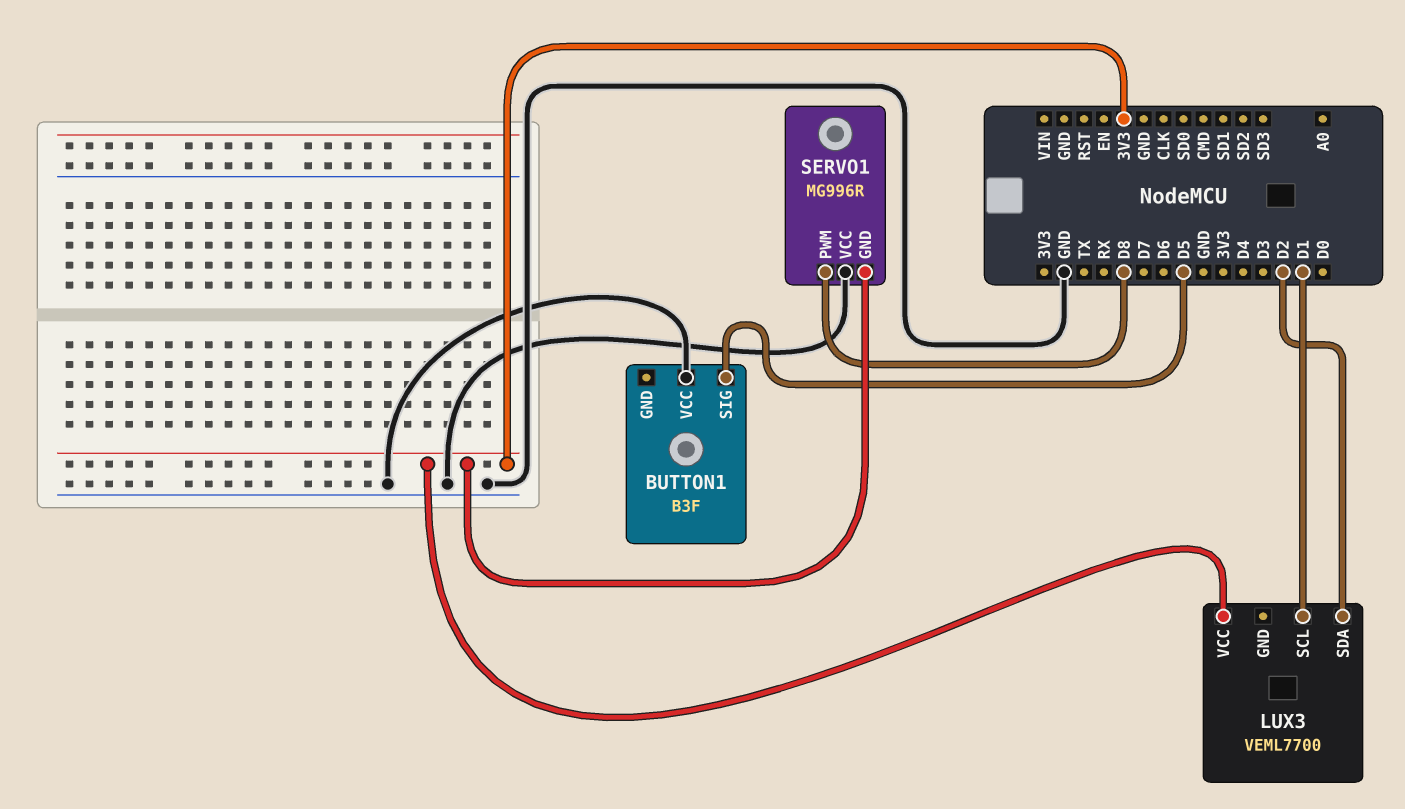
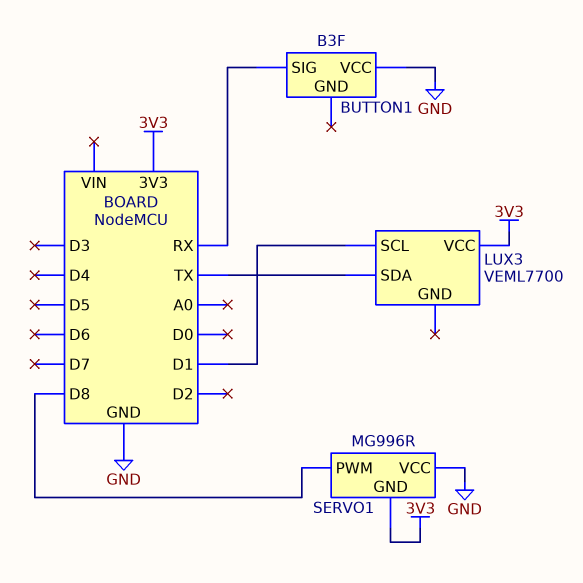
BUTTON1 pin SIG: D5 -> RX
LUX3 pin SDA: D2 -> TX

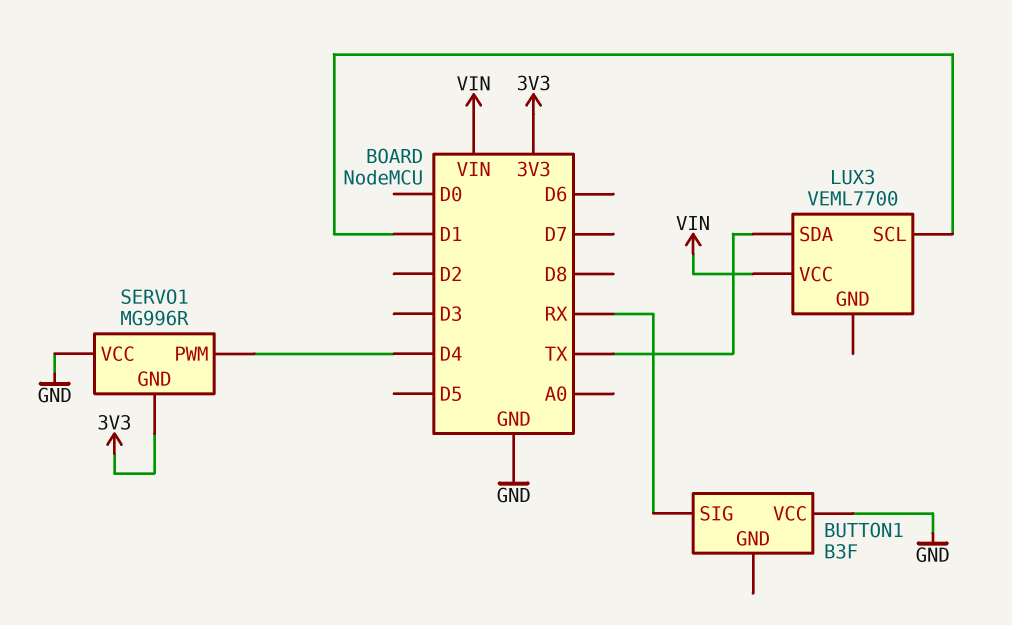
LUX3 pin VCC: 3V3 -> VIN
SERVO1 pin PWM: D8 -> D4

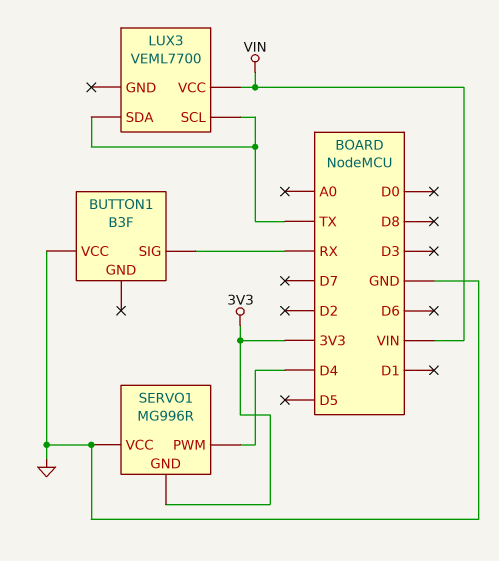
LUX3 pin SCL: D1 -> TX

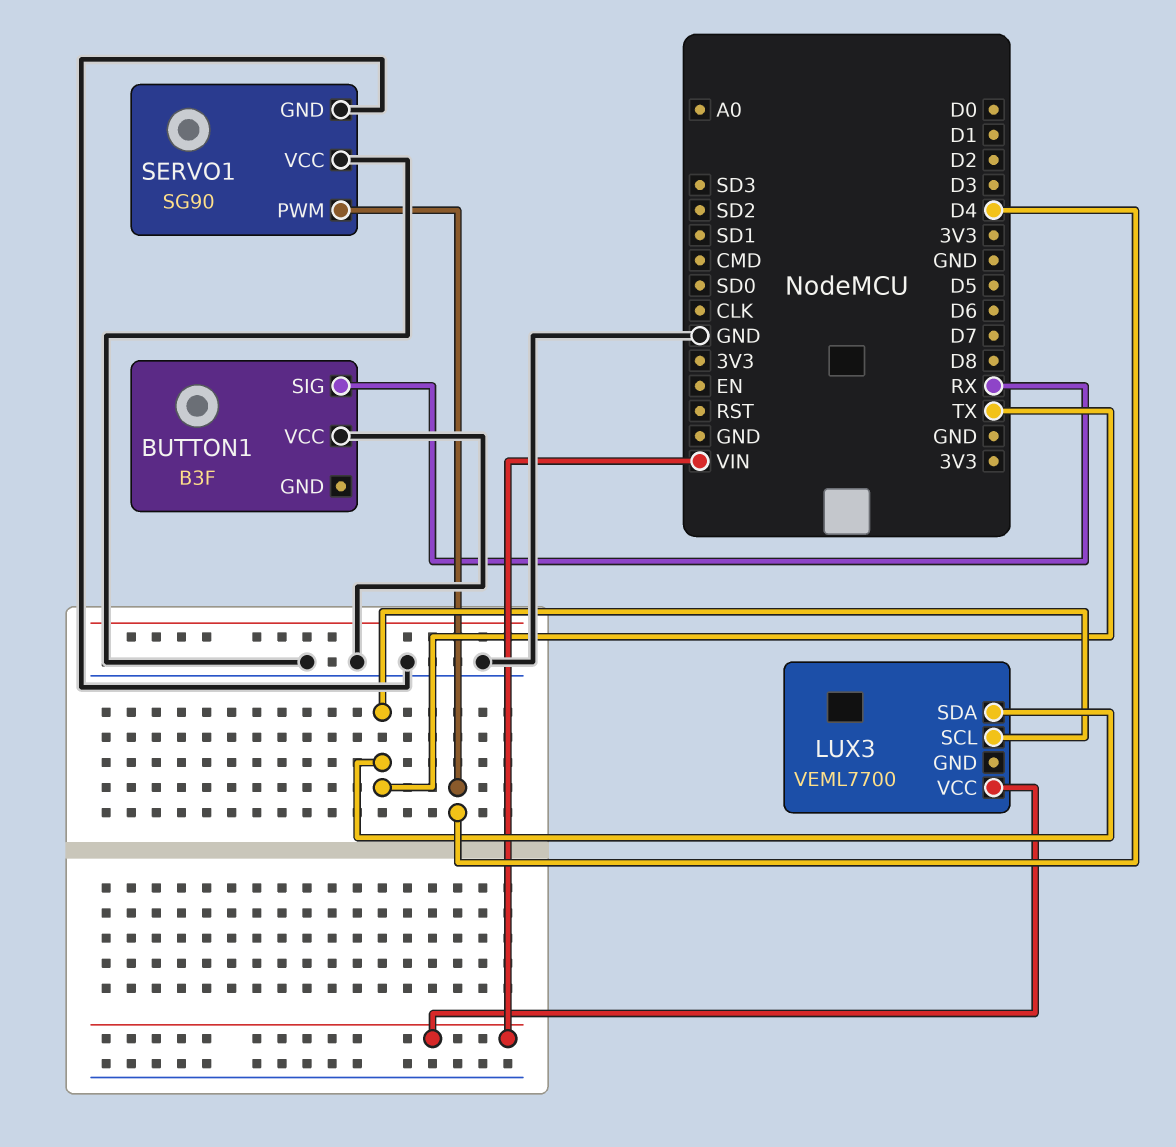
SERVO1: MG996R -> SG90
SERVO1 pin GND: 3V3 -> GND

